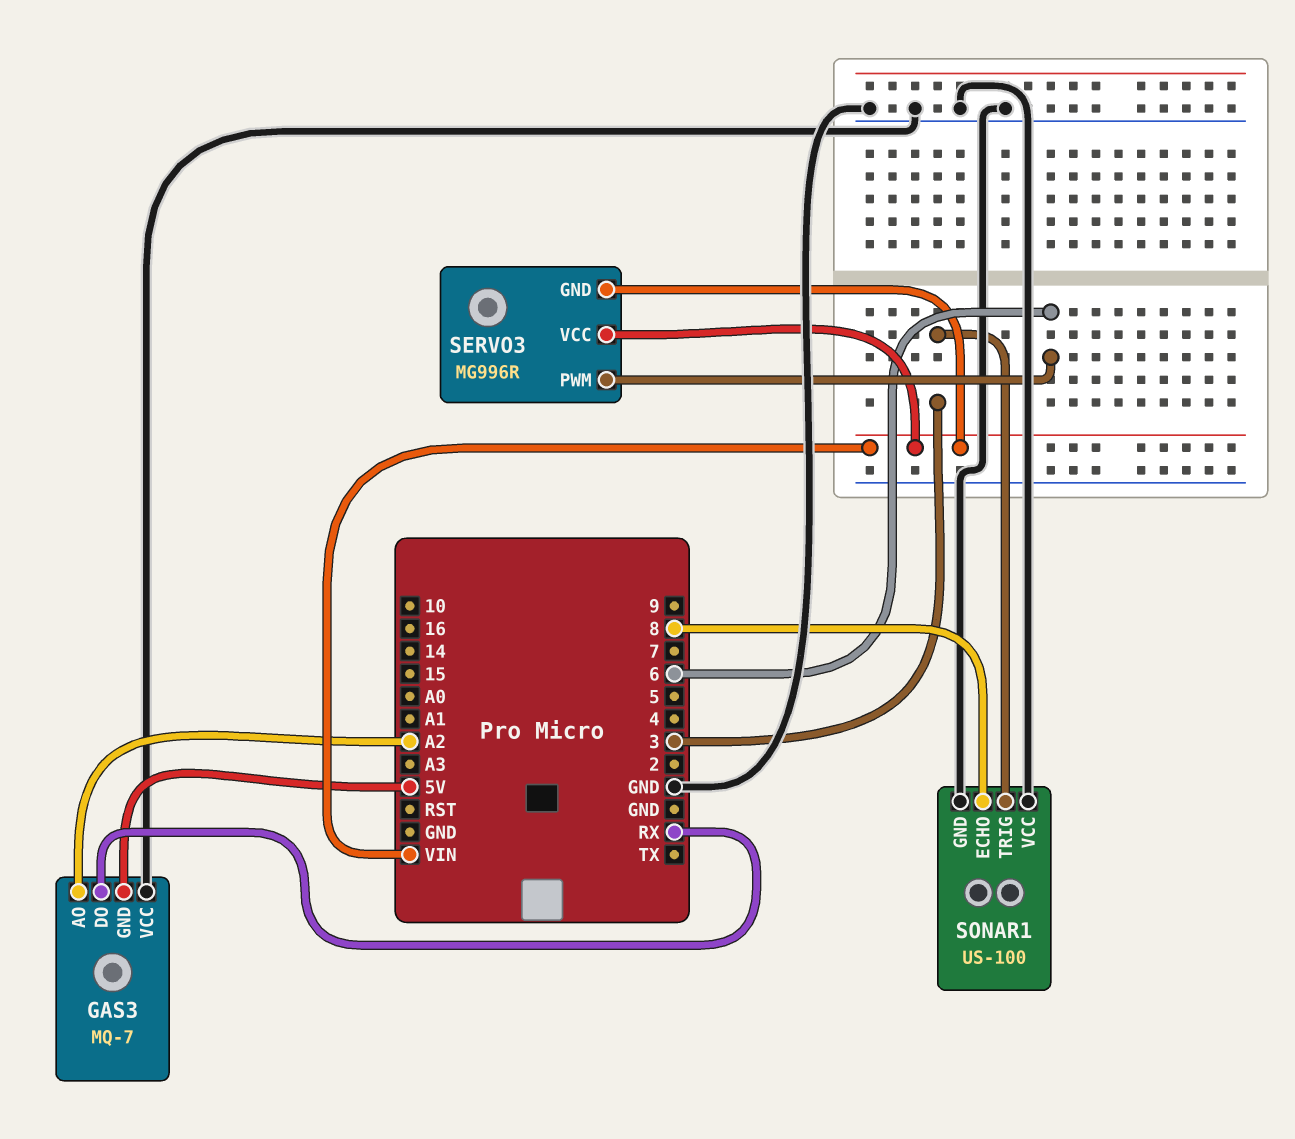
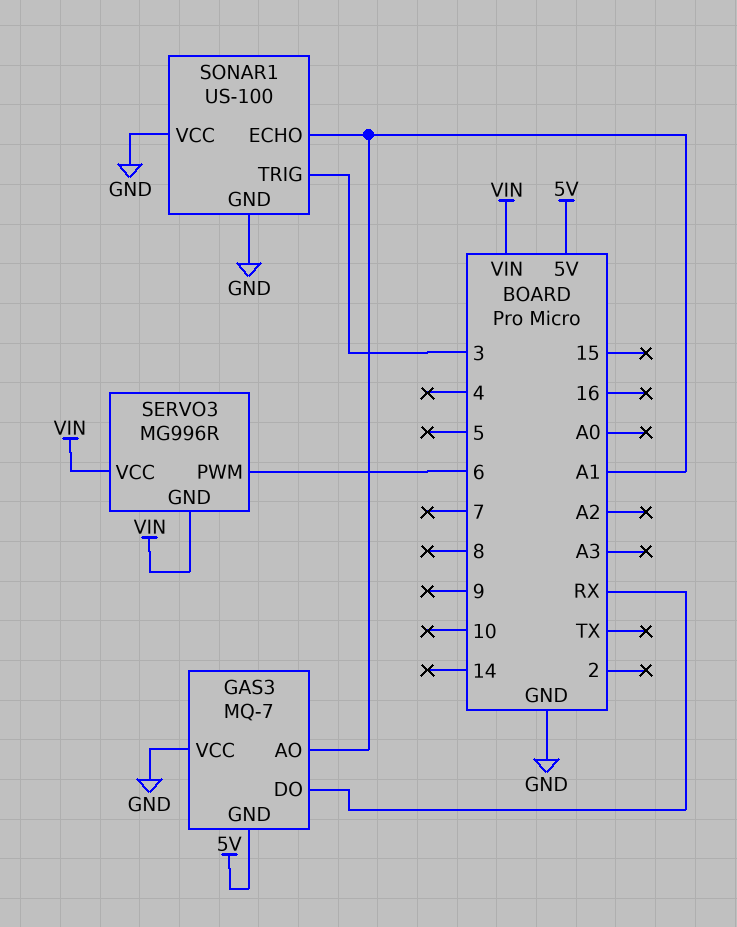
GAS3 pin AO: A2 -> A1
SONAR1 pin ECHO: 8 -> A1

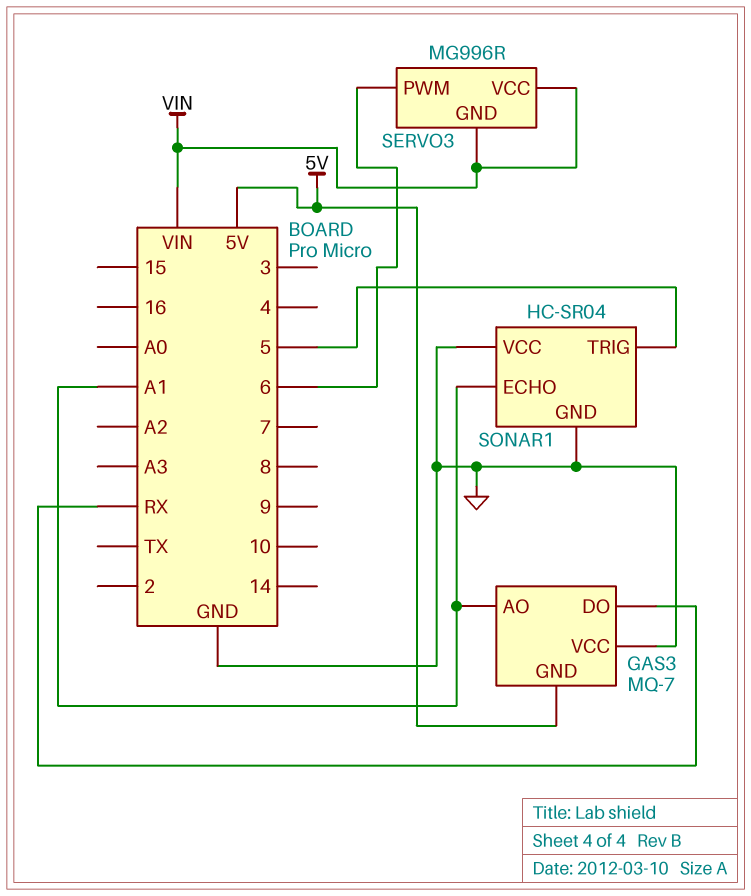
SONAR1: US-100 -> HC-SR04
SONAR1 pin TRIG: 3 -> 5

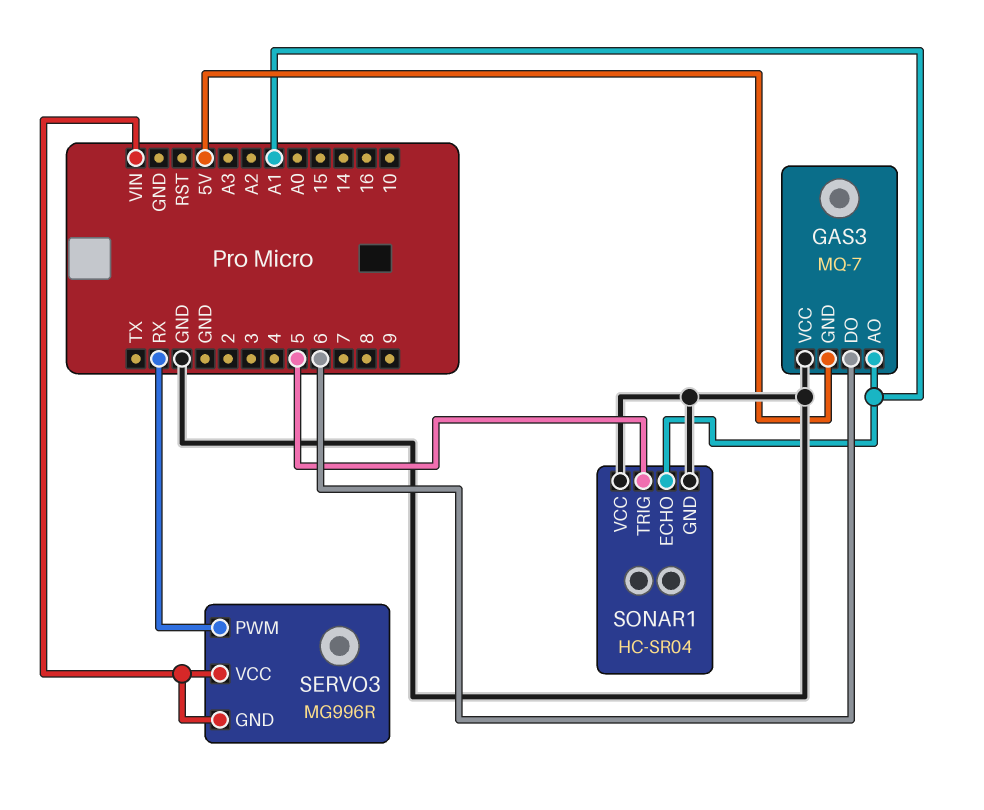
GAS3 pin DO: RX -> 6
SERVO3 pin PWM: 6 -> RX

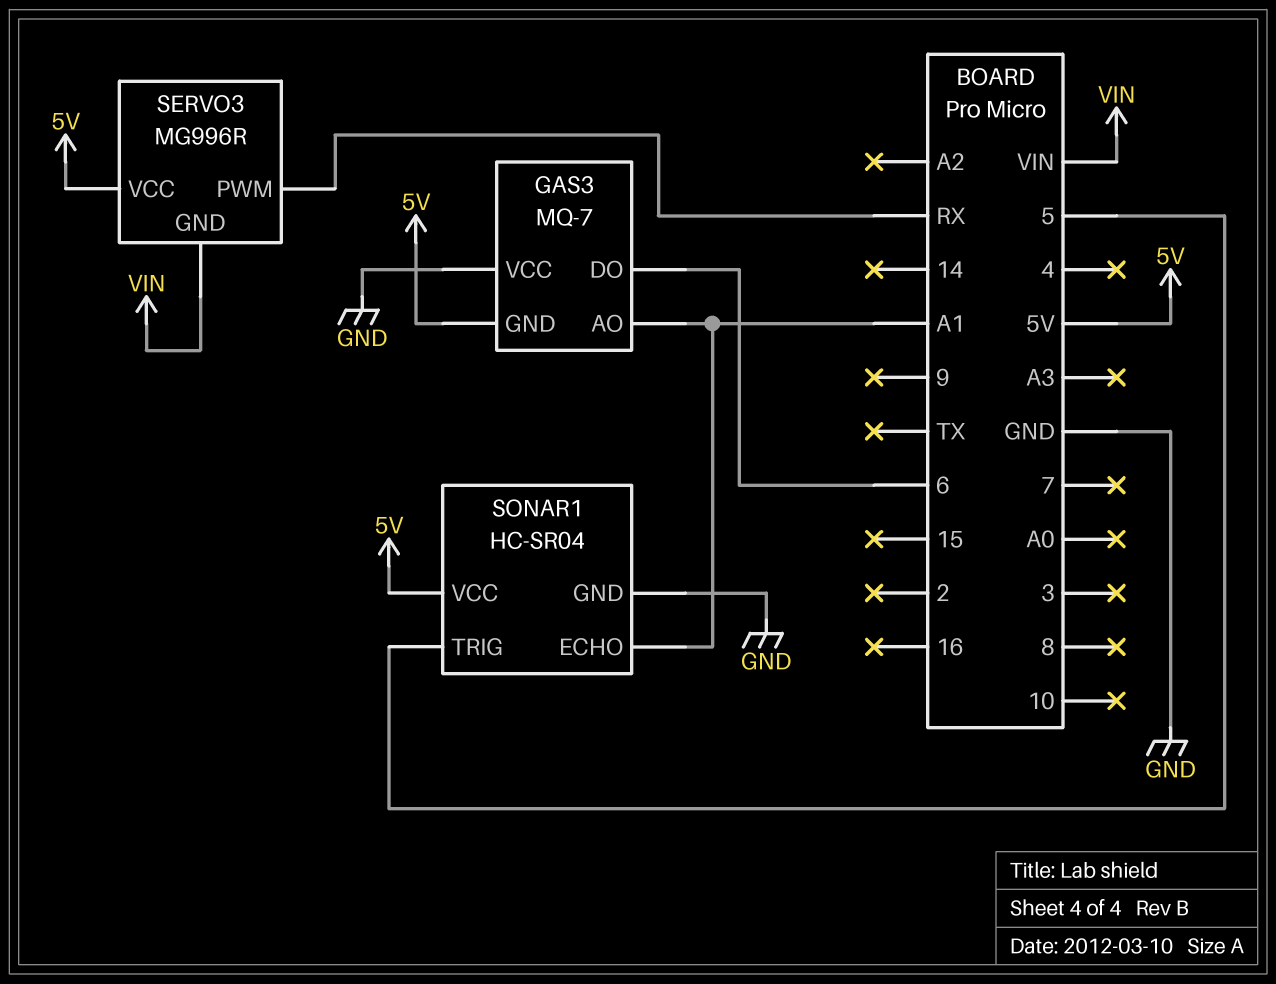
SERVO3 pin VCC: VIN -> 5V
SONAR1 pin VCC: GND -> 5V

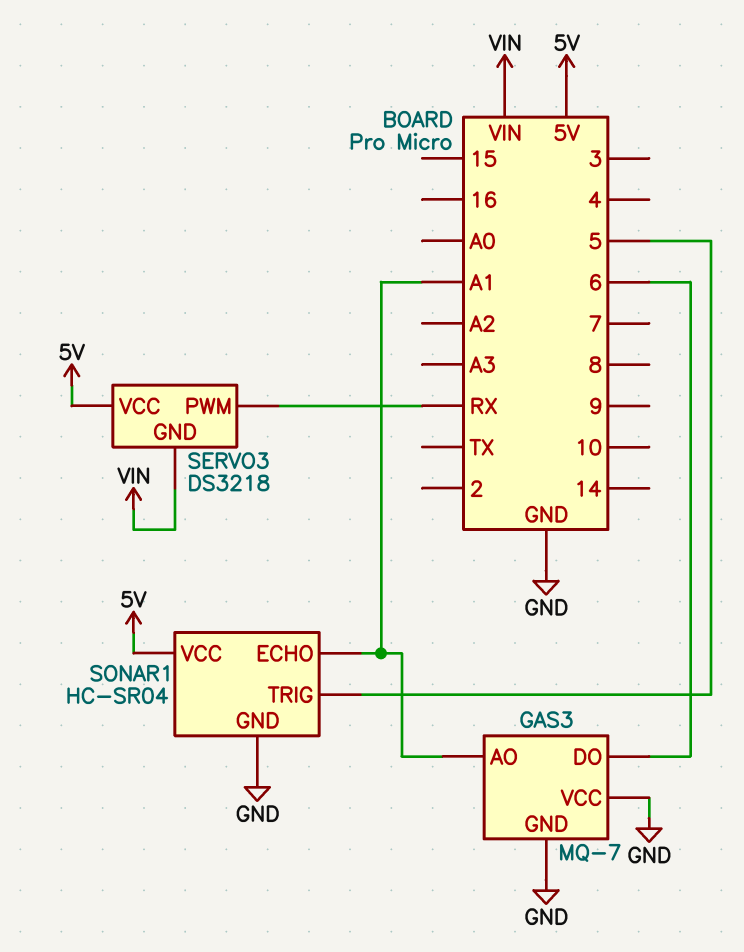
GAS3 pin GND: 5V -> GND
SERVO3: MG996R -> DS3218

